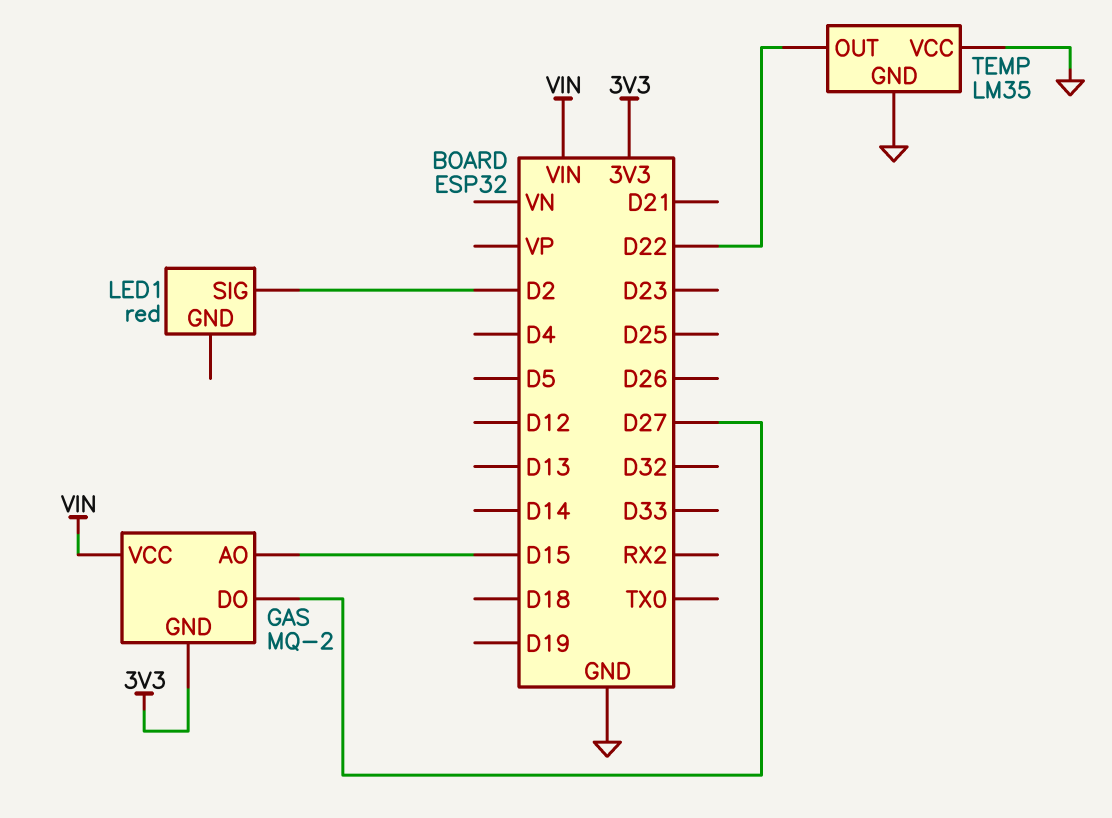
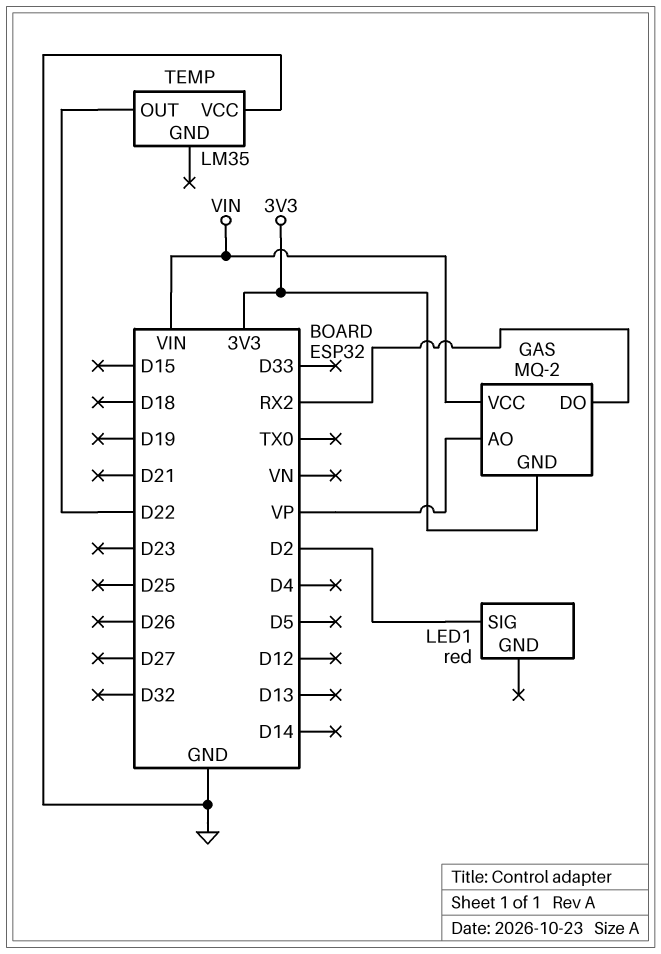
GAS pin AO: D15 -> VP
GAS pin DO: D27 -> RX2
TEMP pin GND: GND -> none

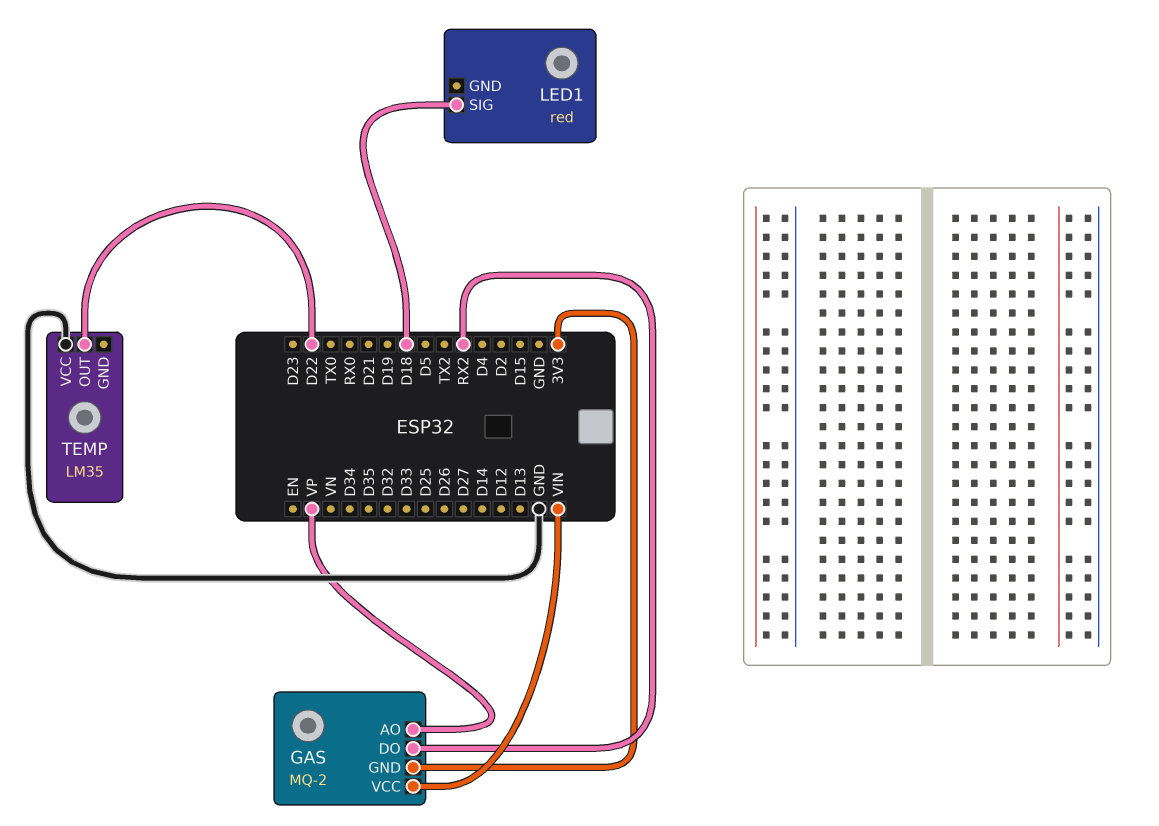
LED1 pin SIG: D2 -> D18

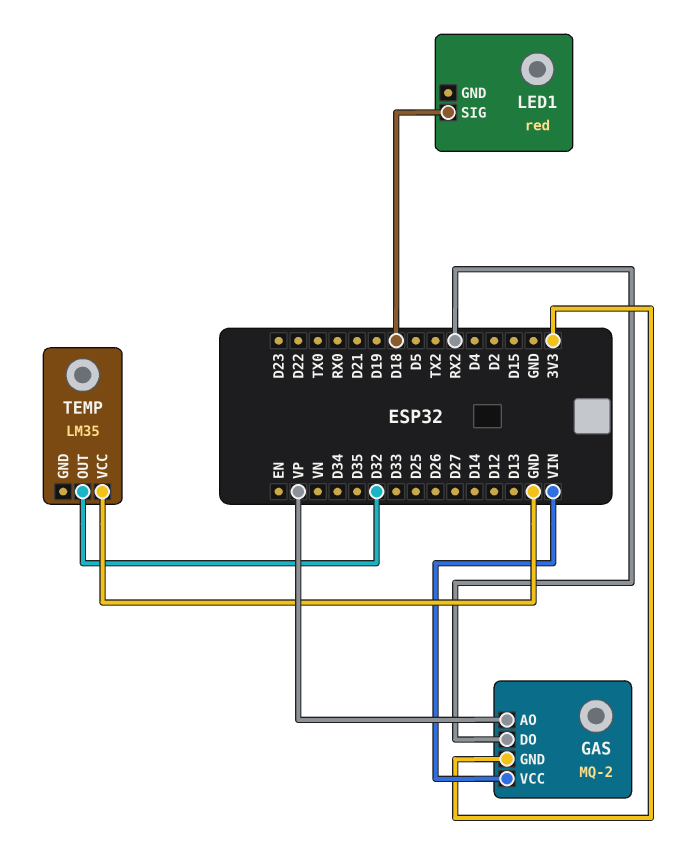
TEMP pin OUT: D22 -> D32

